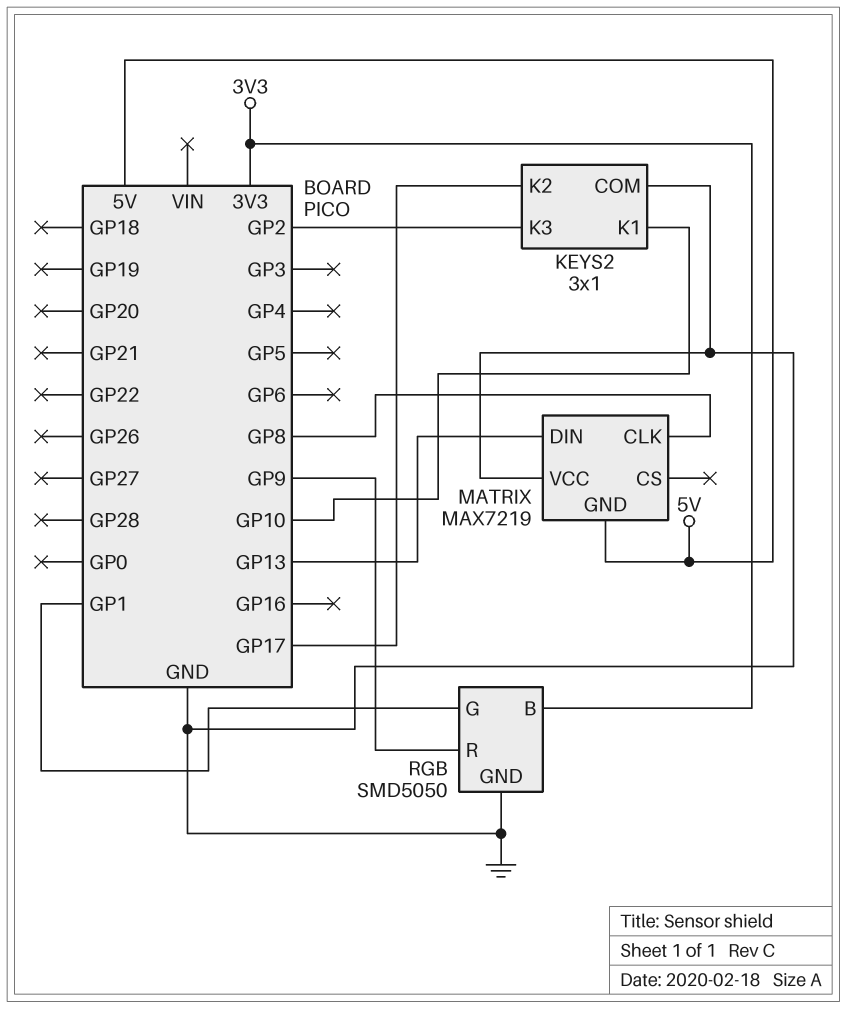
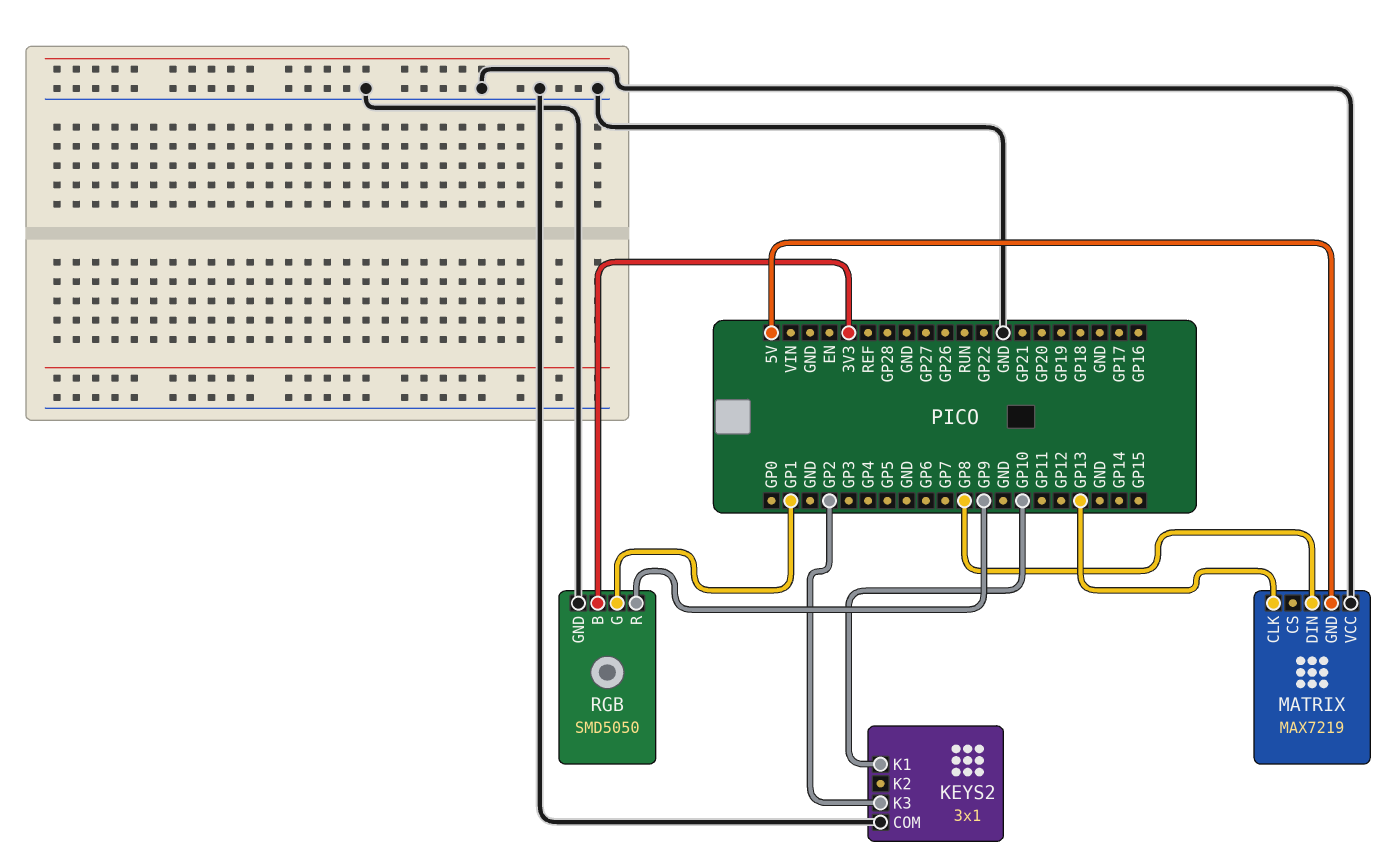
KEYS2 pin K2: GP17 -> none
MATRIX pin CLK: GP8 -> GP13
MATRIX pin DIN: GP13 -> GP8

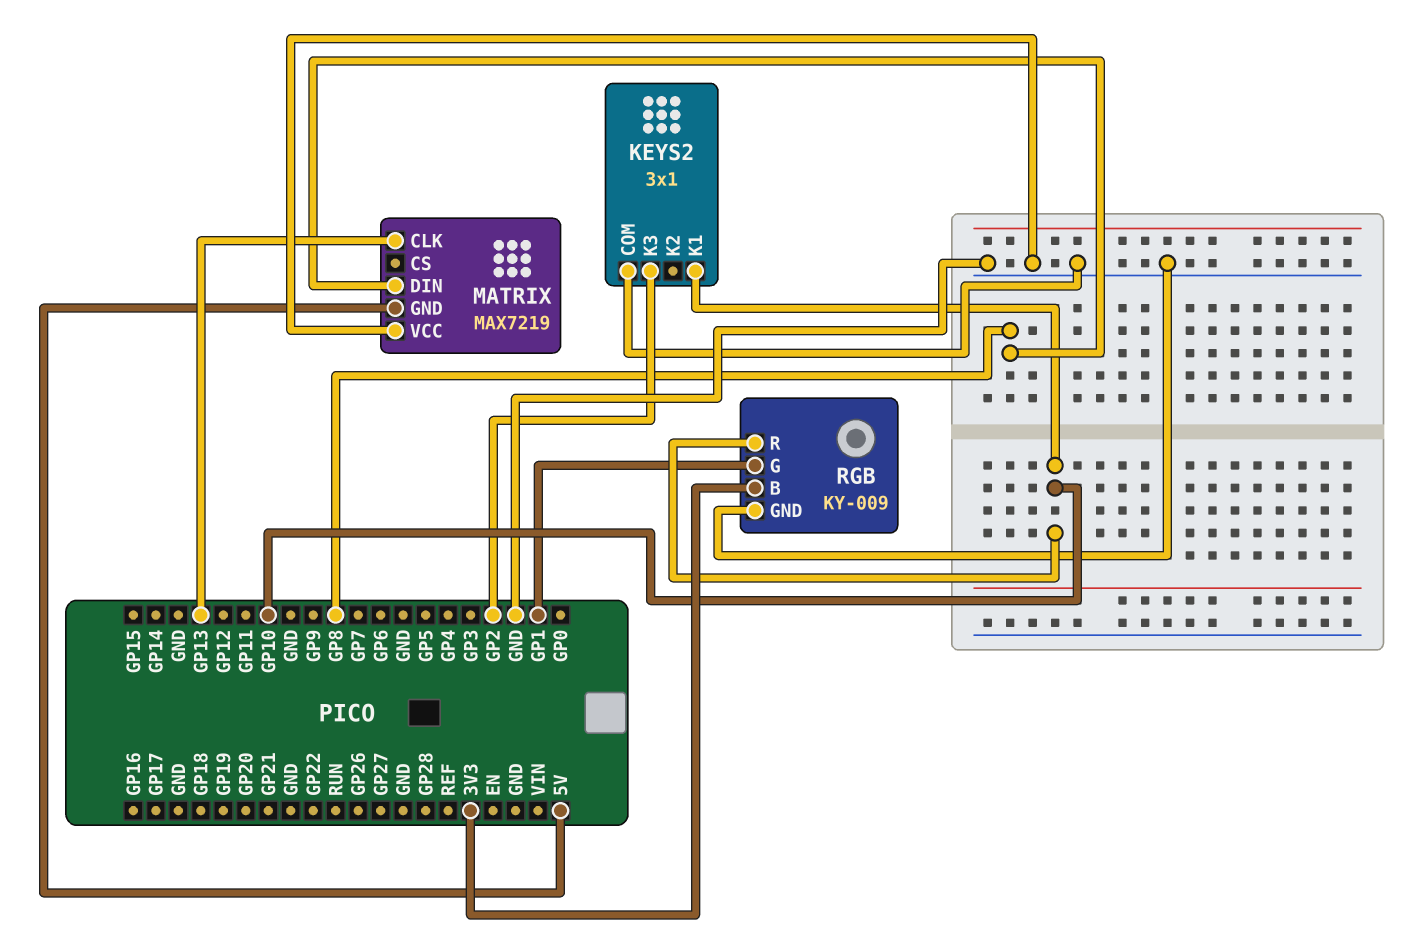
RGB: SMD5050 -> KY-009
RGB pin R: GP9 -> GP10

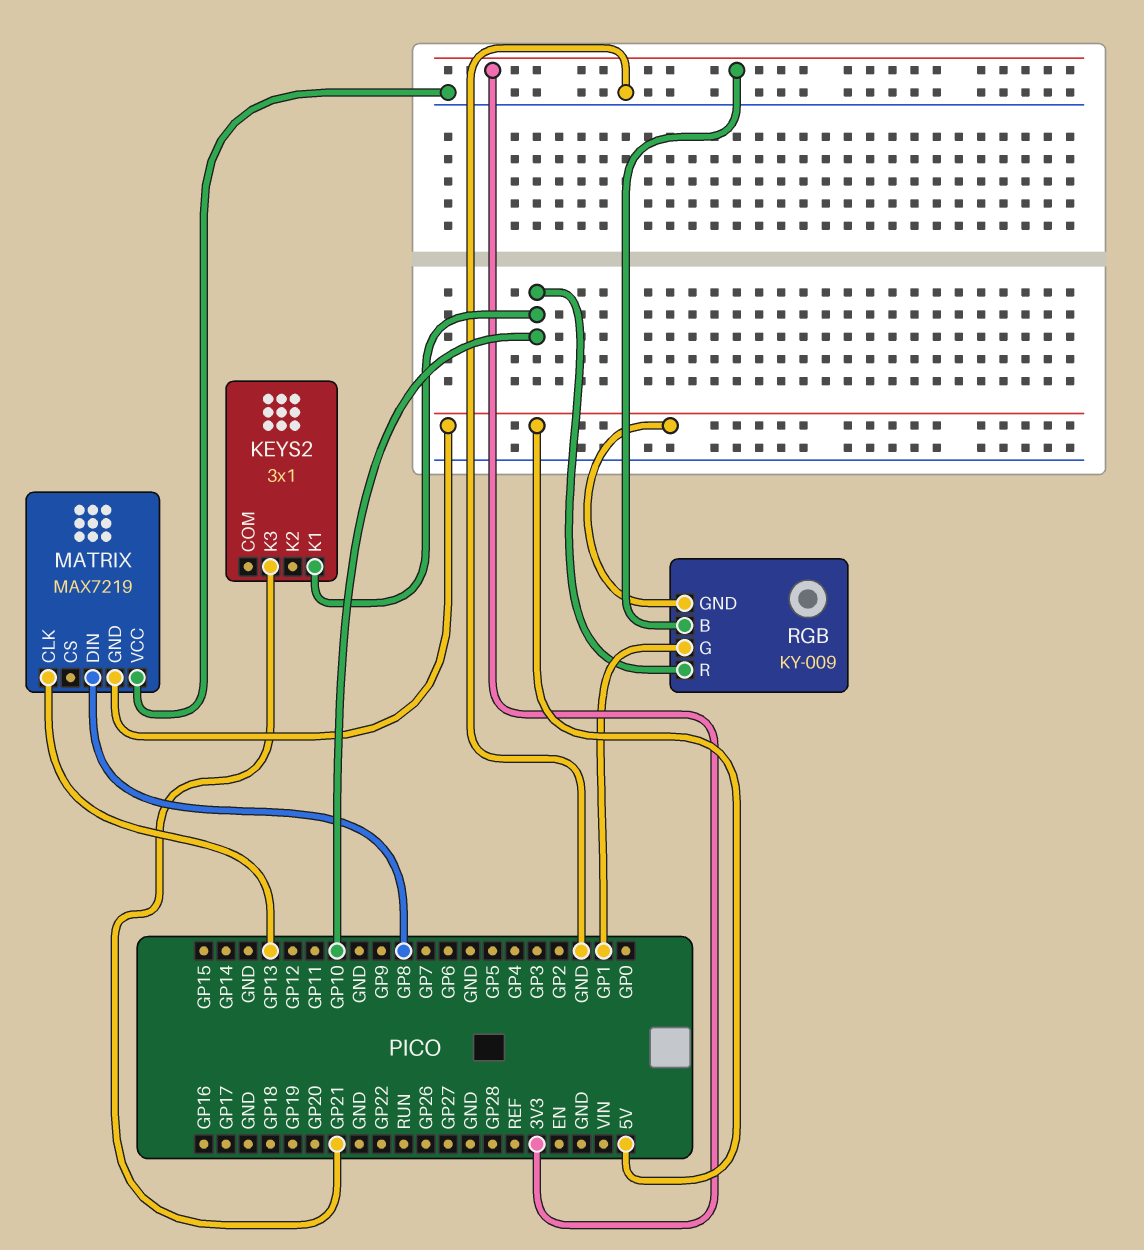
KEYS2 pin COM: GND -> none
KEYS2 pin K3: GP2 -> GP21
RGB pin GND: GND -> 5V

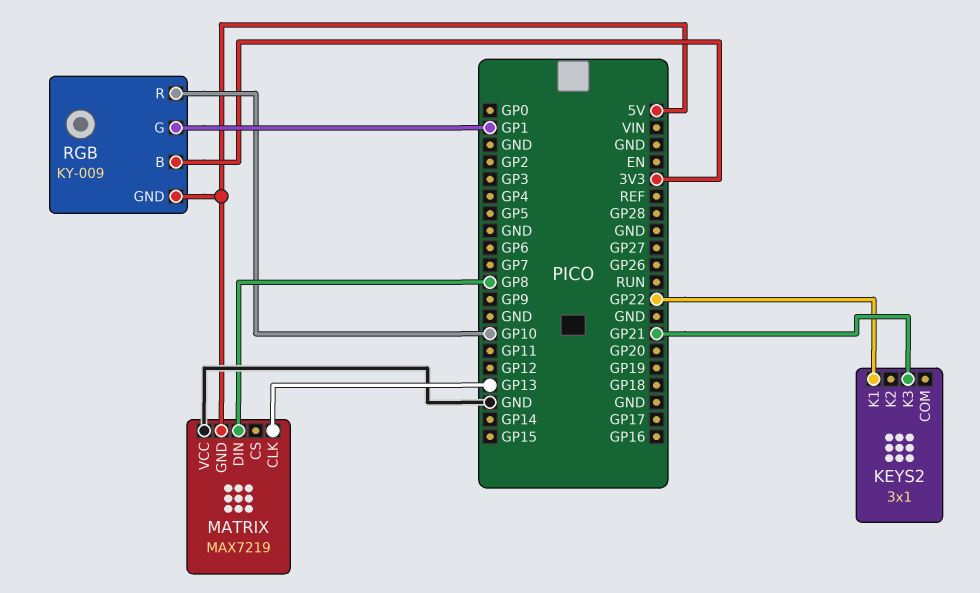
KEYS2 pin K1: GP10 -> GP22

